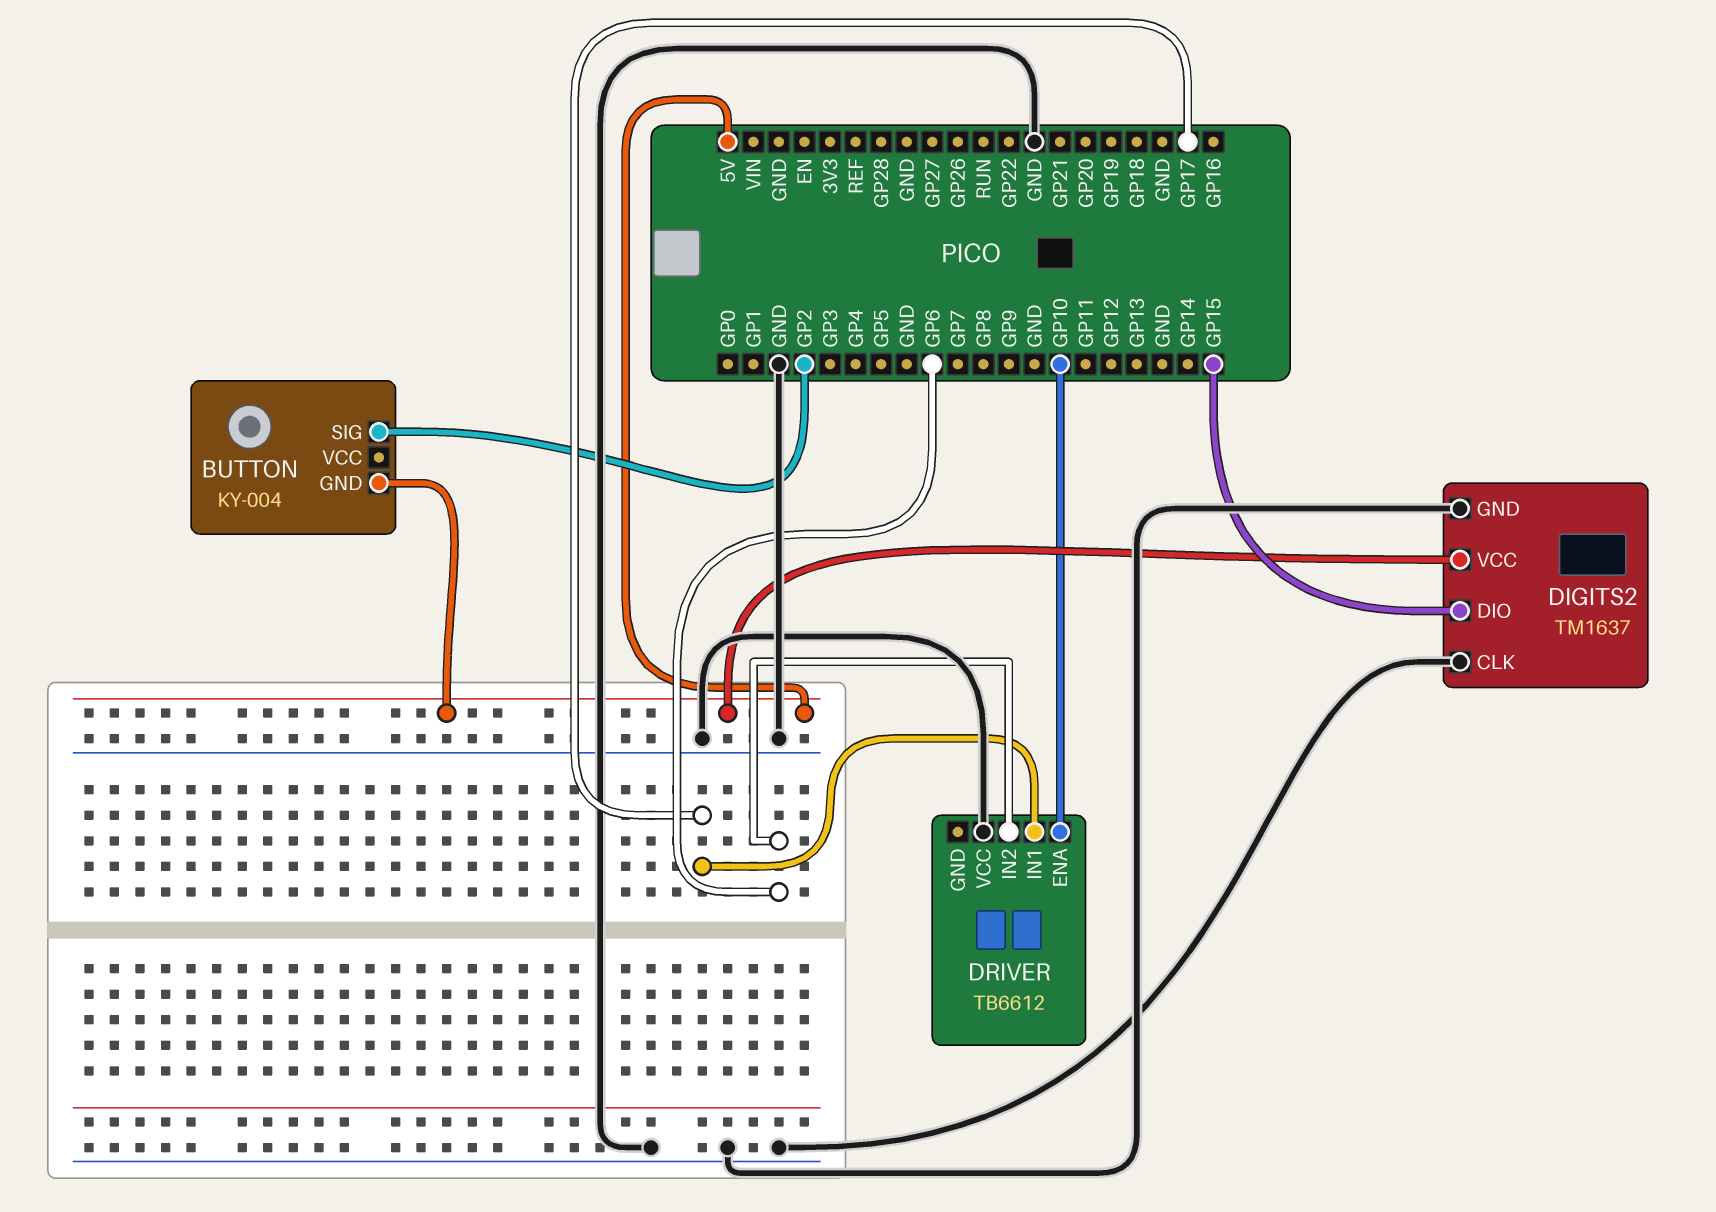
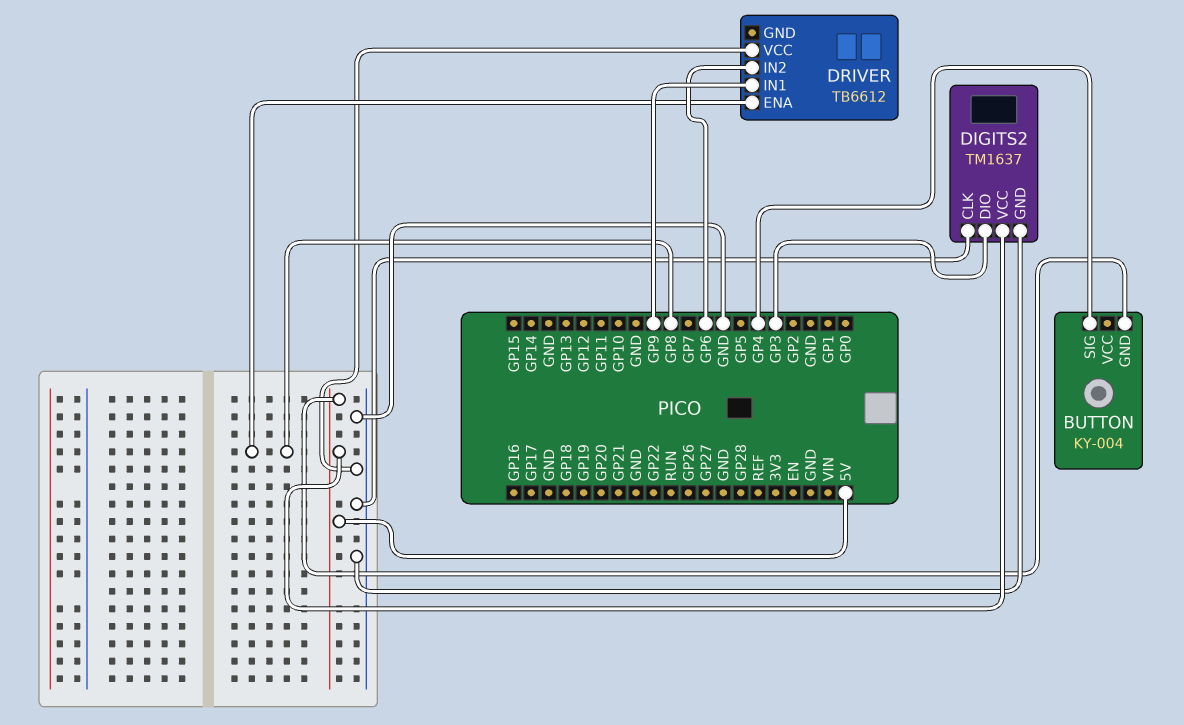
BUTTON pin SIG: GP2 -> GP4
DIGITS2 pin DIO: GP15 -> GP3
DRIVER pin ENA: GP10 -> GP8
DRIVER pin IN1: GP17 -> GP9

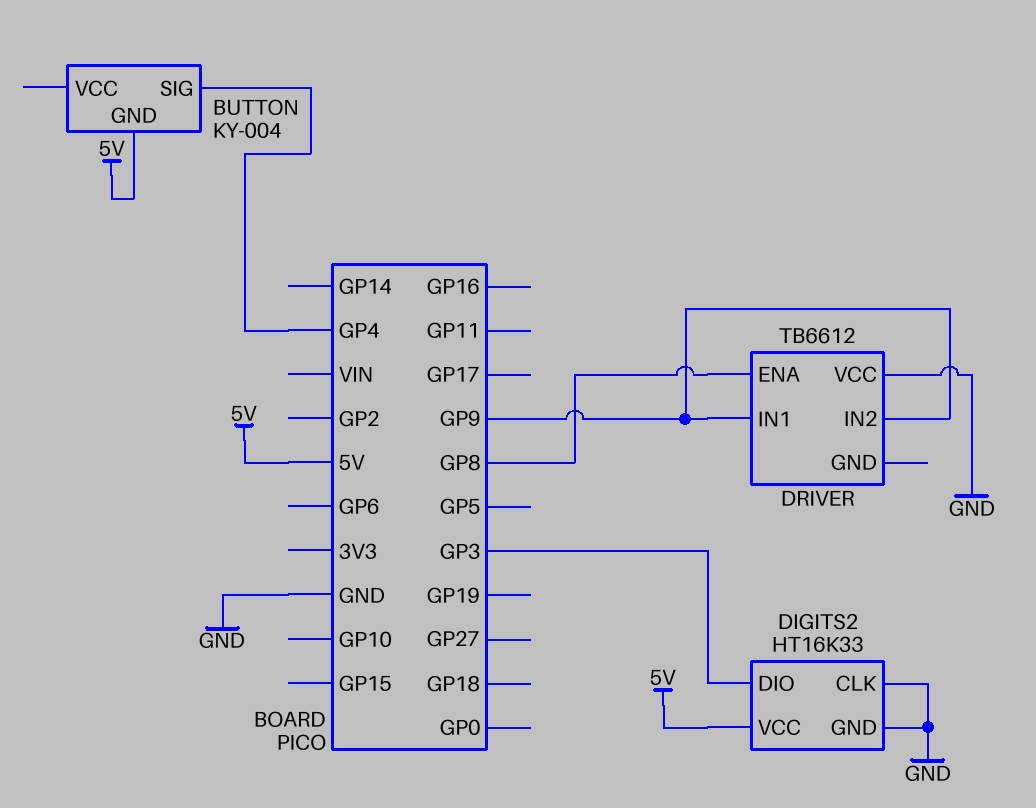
DIGITS2: TM1637 -> HT16K33
DRIVER pin IN2: GP6 -> GP9

